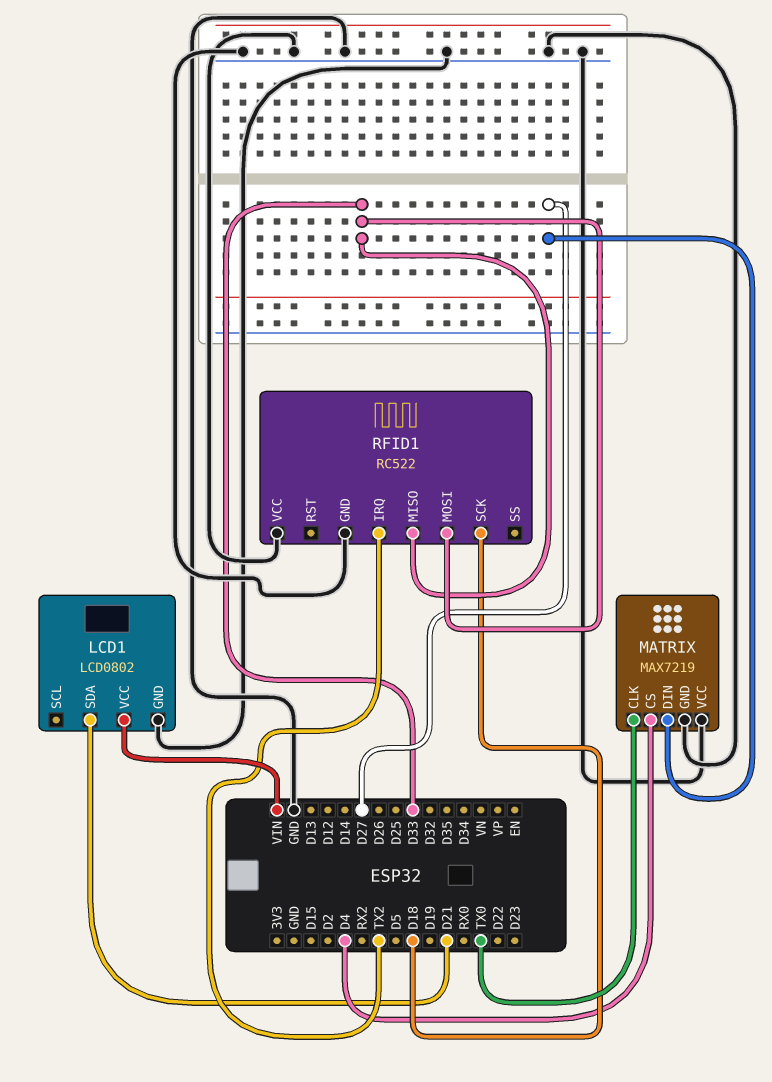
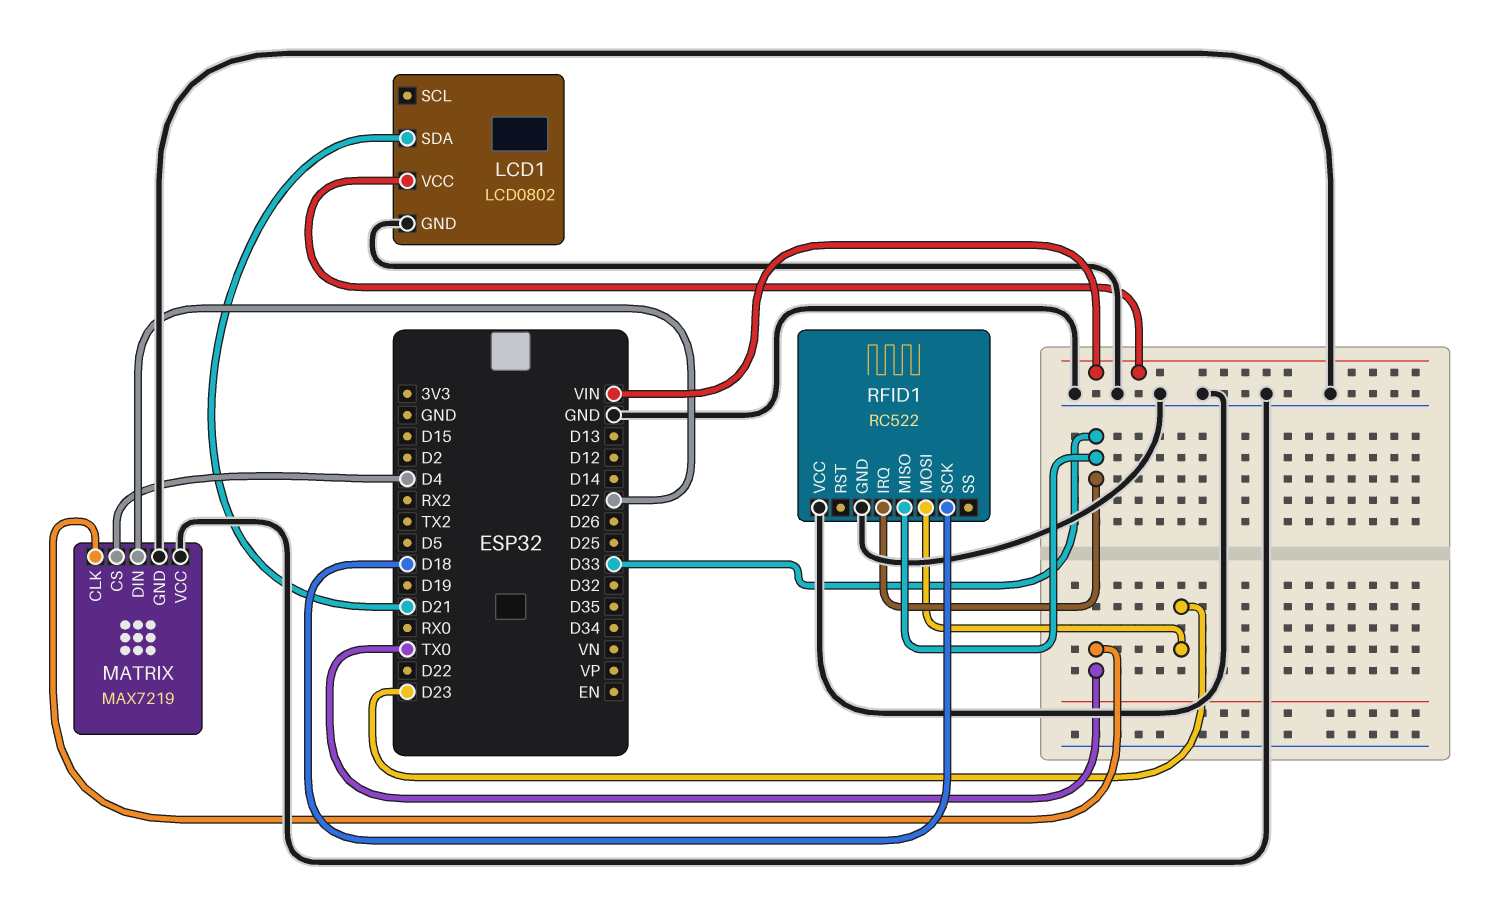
RFID1 pin IRQ: TX2 -> D33
RFID1 pin MOSI: D33 -> D23

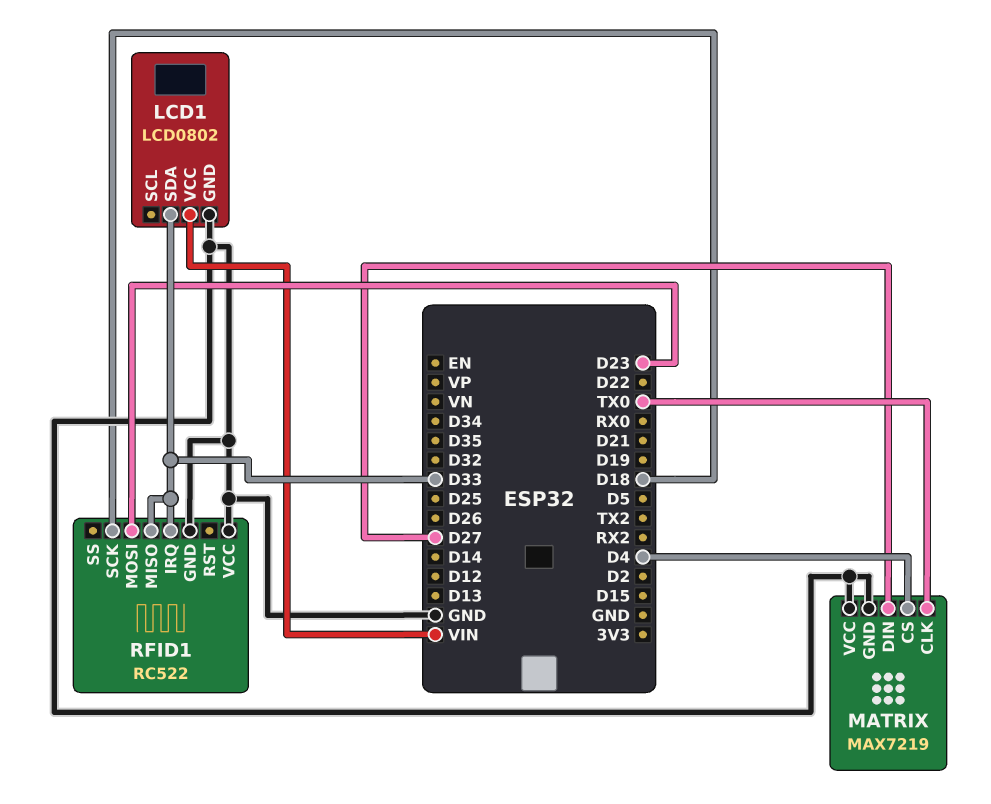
LCD1 pin SDA: D21 -> D33

